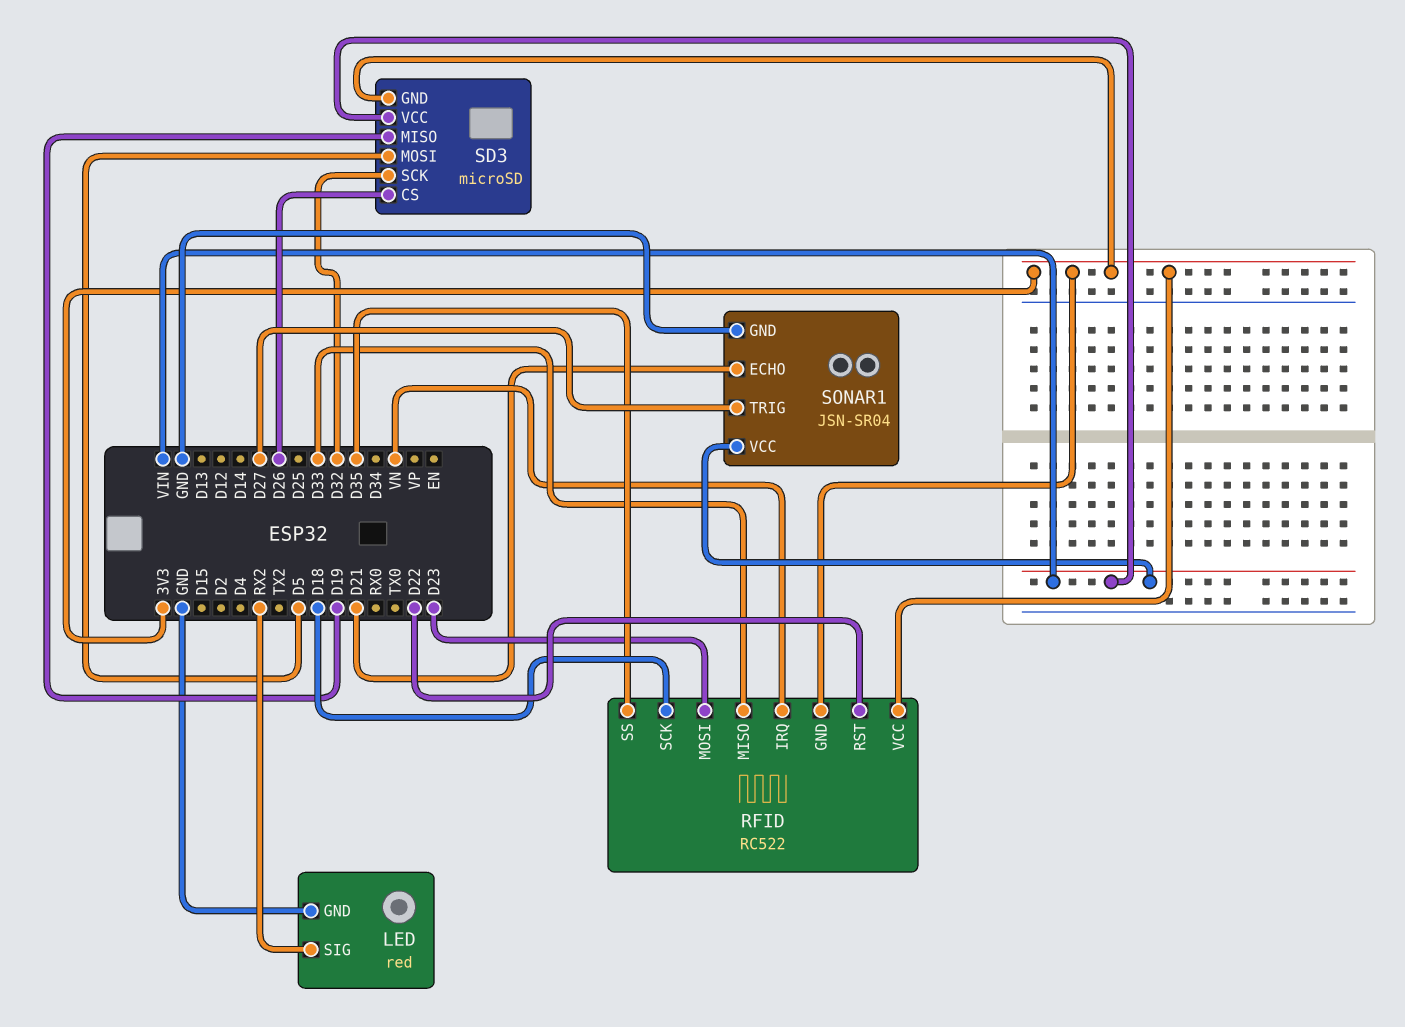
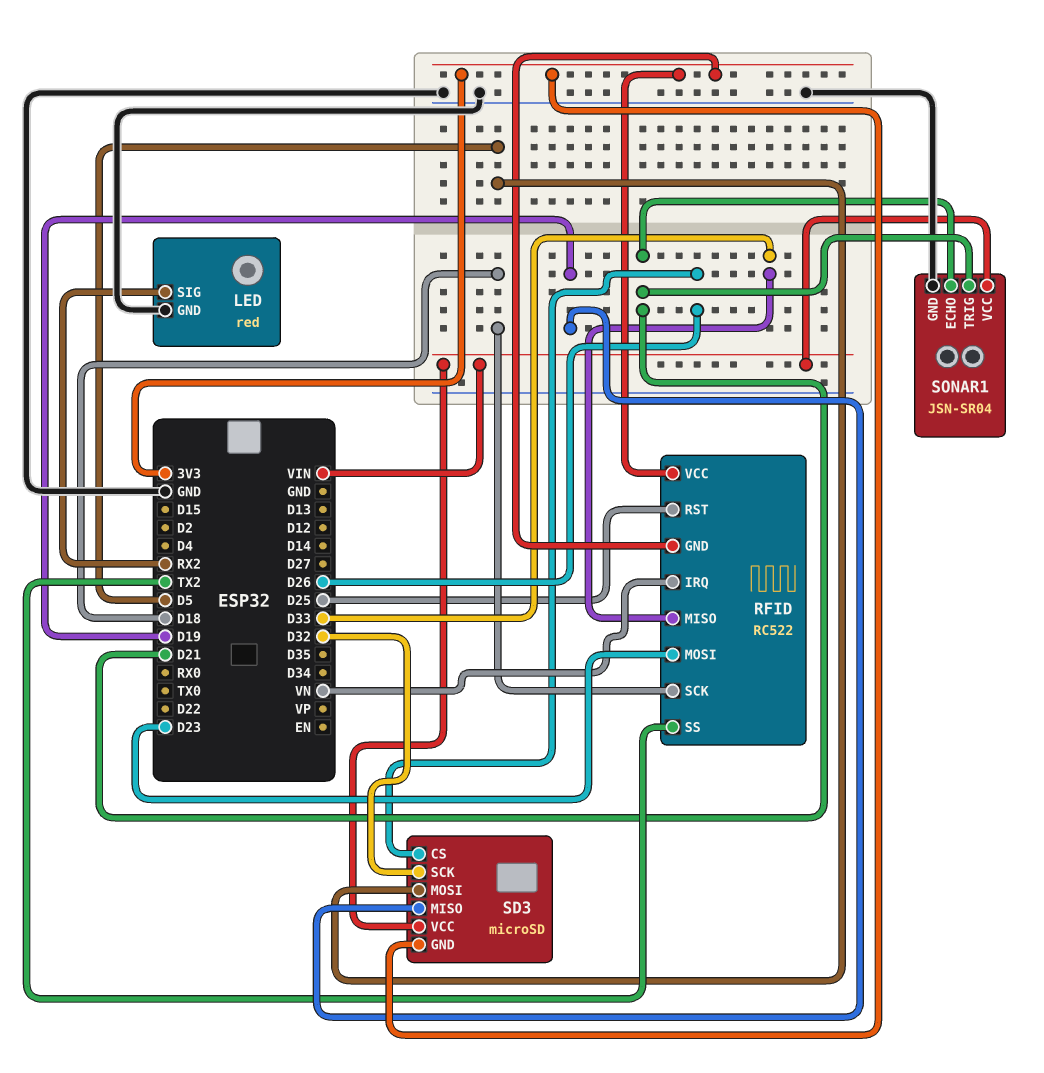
RFID pin RST: D22 -> D25
RFID pin SS: D35 -> TX2
SONAR1 pin TRIG: D27 -> D21

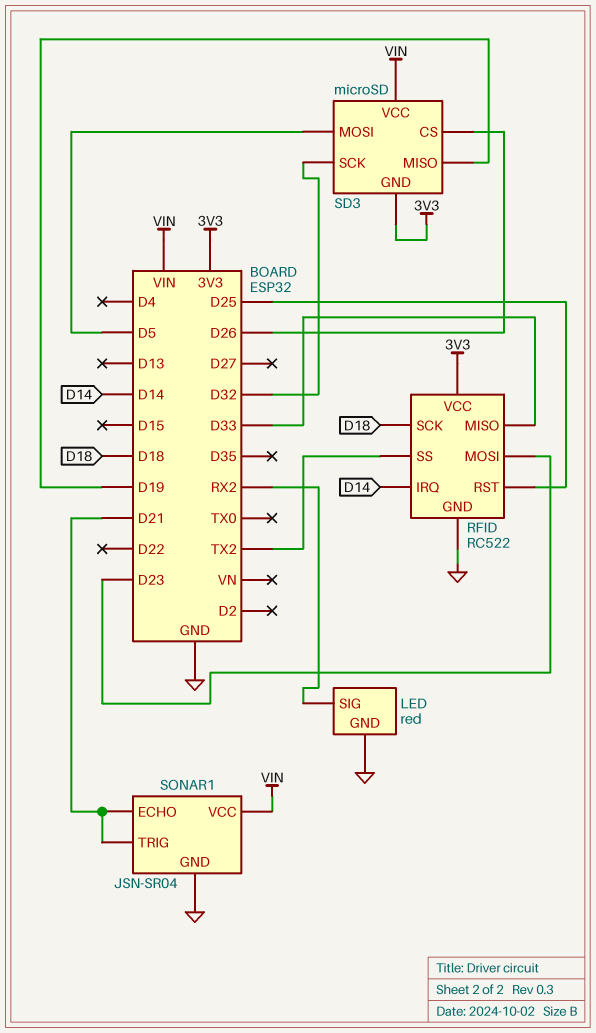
RFID pin GND: 3V3 -> GND
RFID pin IRQ: VN -> D14

